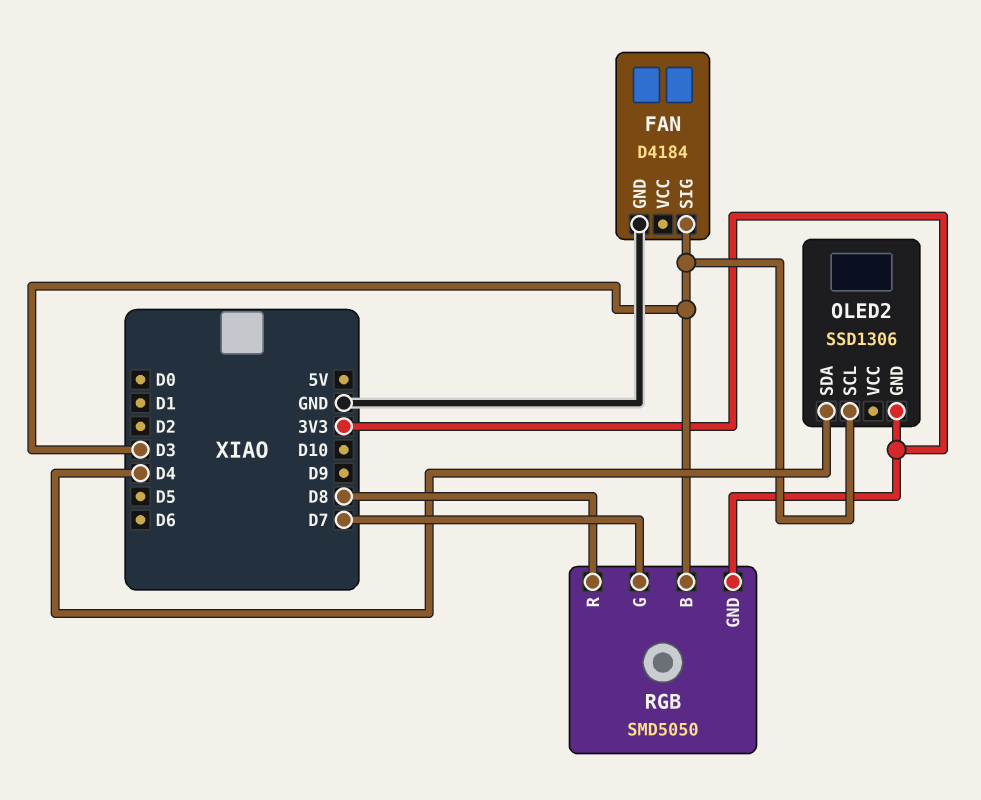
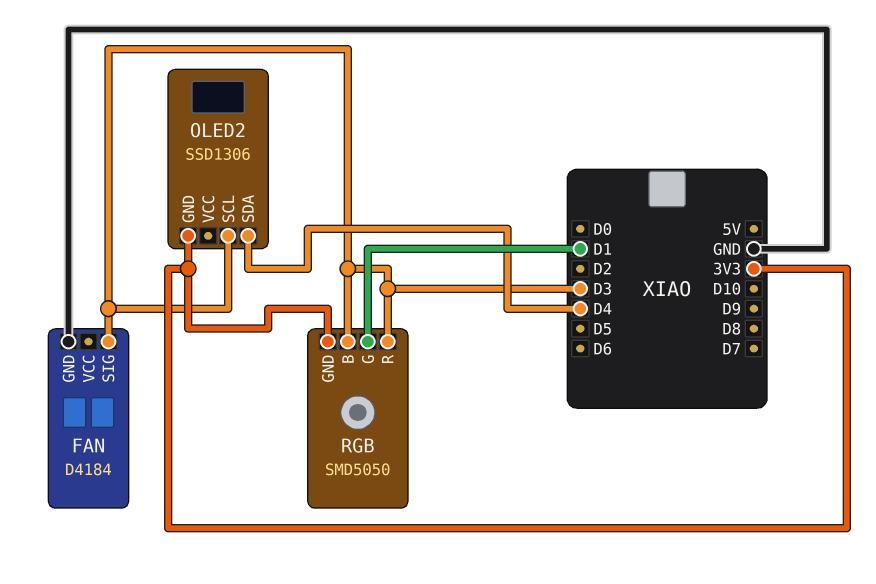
RGB pin G: D7 -> D1
RGB pin R: D8 -> D3

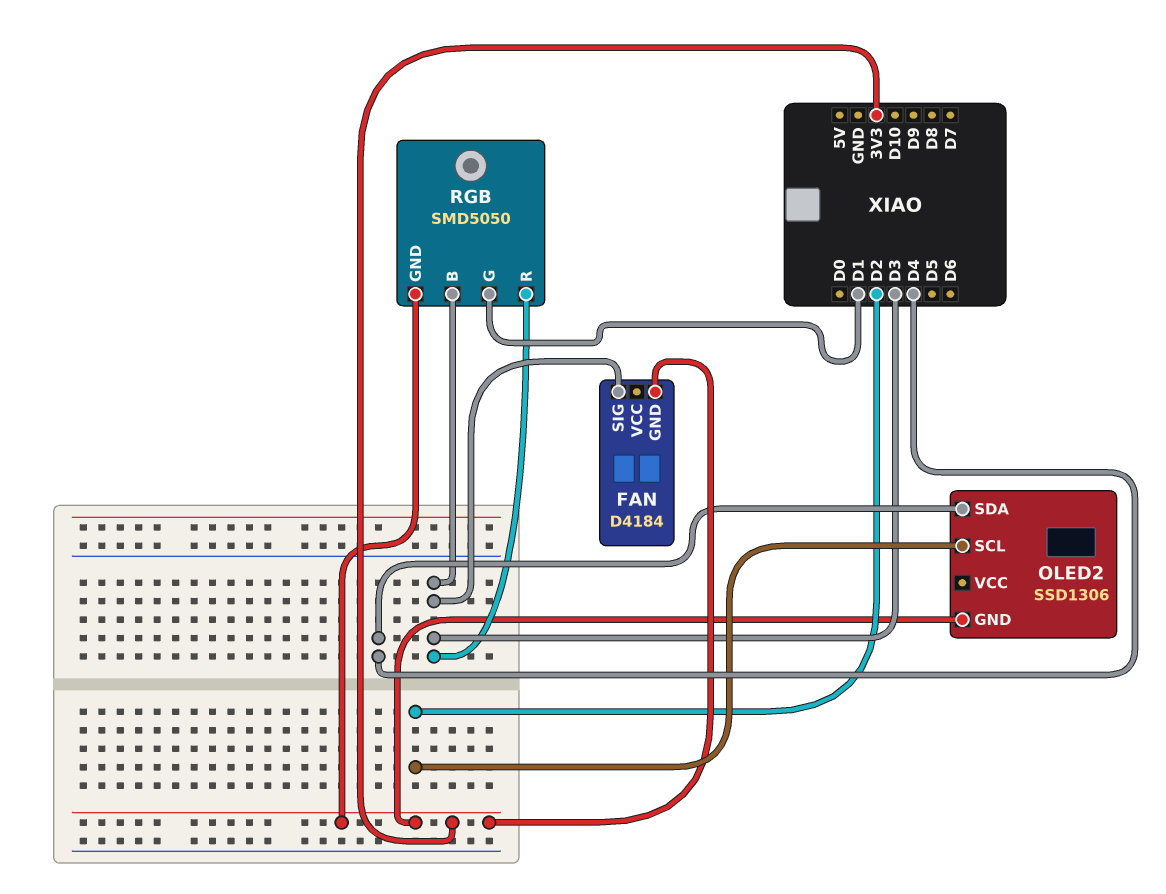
FAN pin GND: GND -> 3V3
OLED2 pin SCL: D3 -> D2

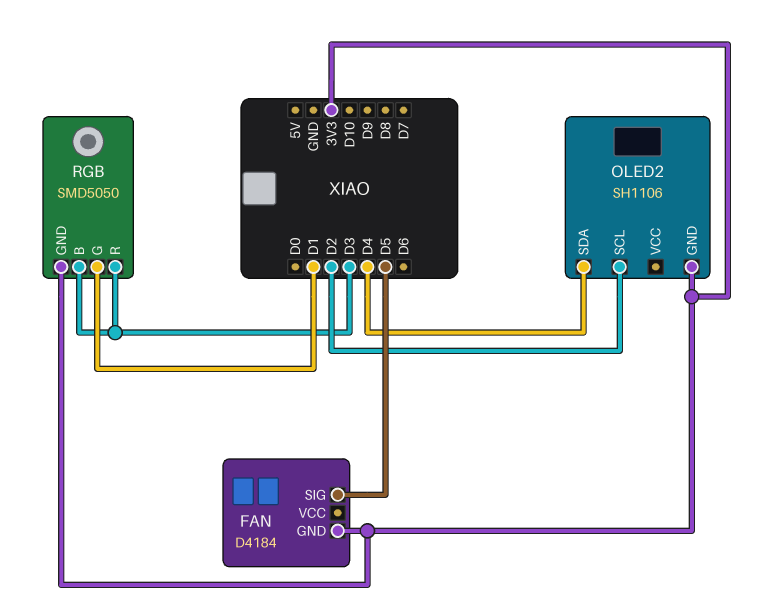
FAN pin SIG: D3 -> D5
OLED2: SSD1306 -> SH1106

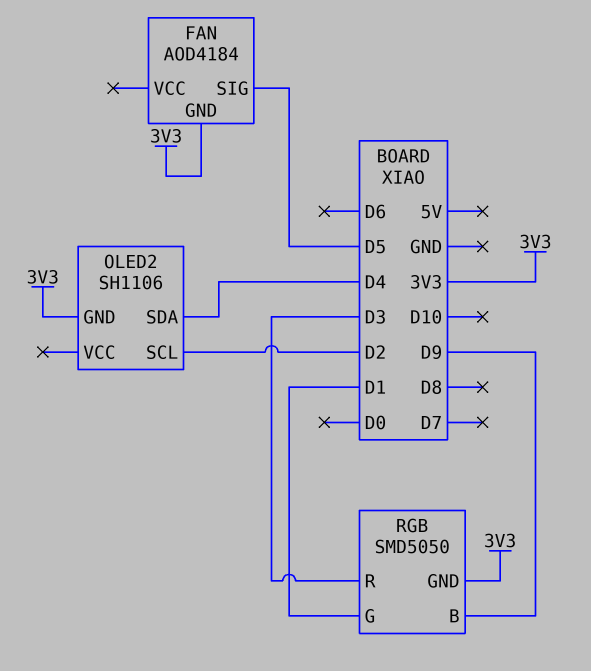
FAN: D4184 -> AOD4184
RGB pin B: D3 -> D9

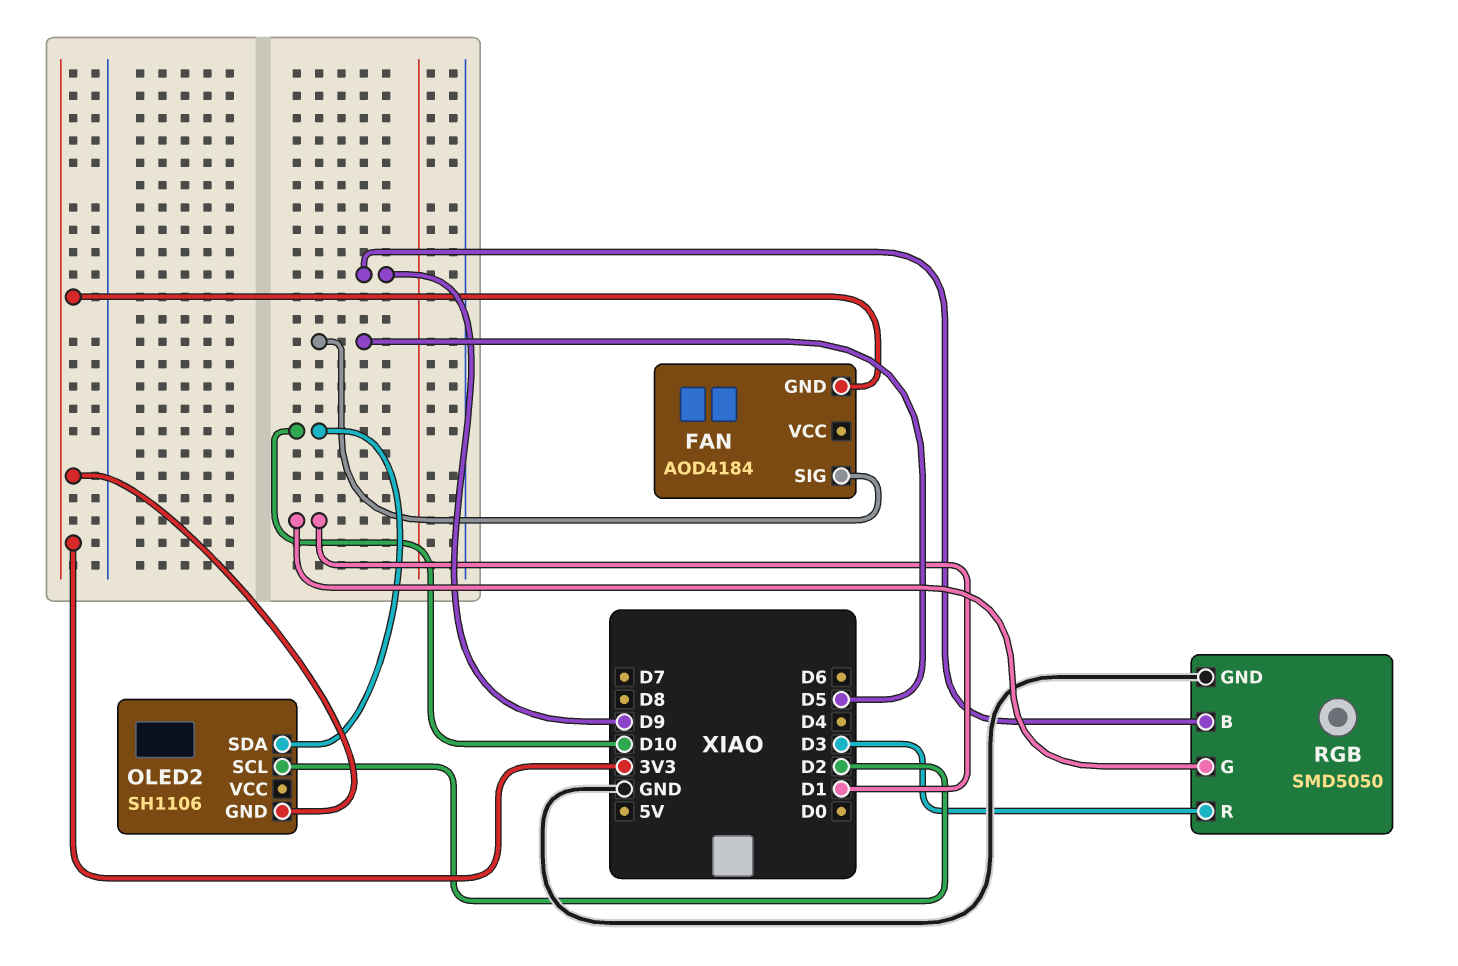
OLED2 pin SDA: D4 -> D10
RGB pin GND: 3V3 -> GND

